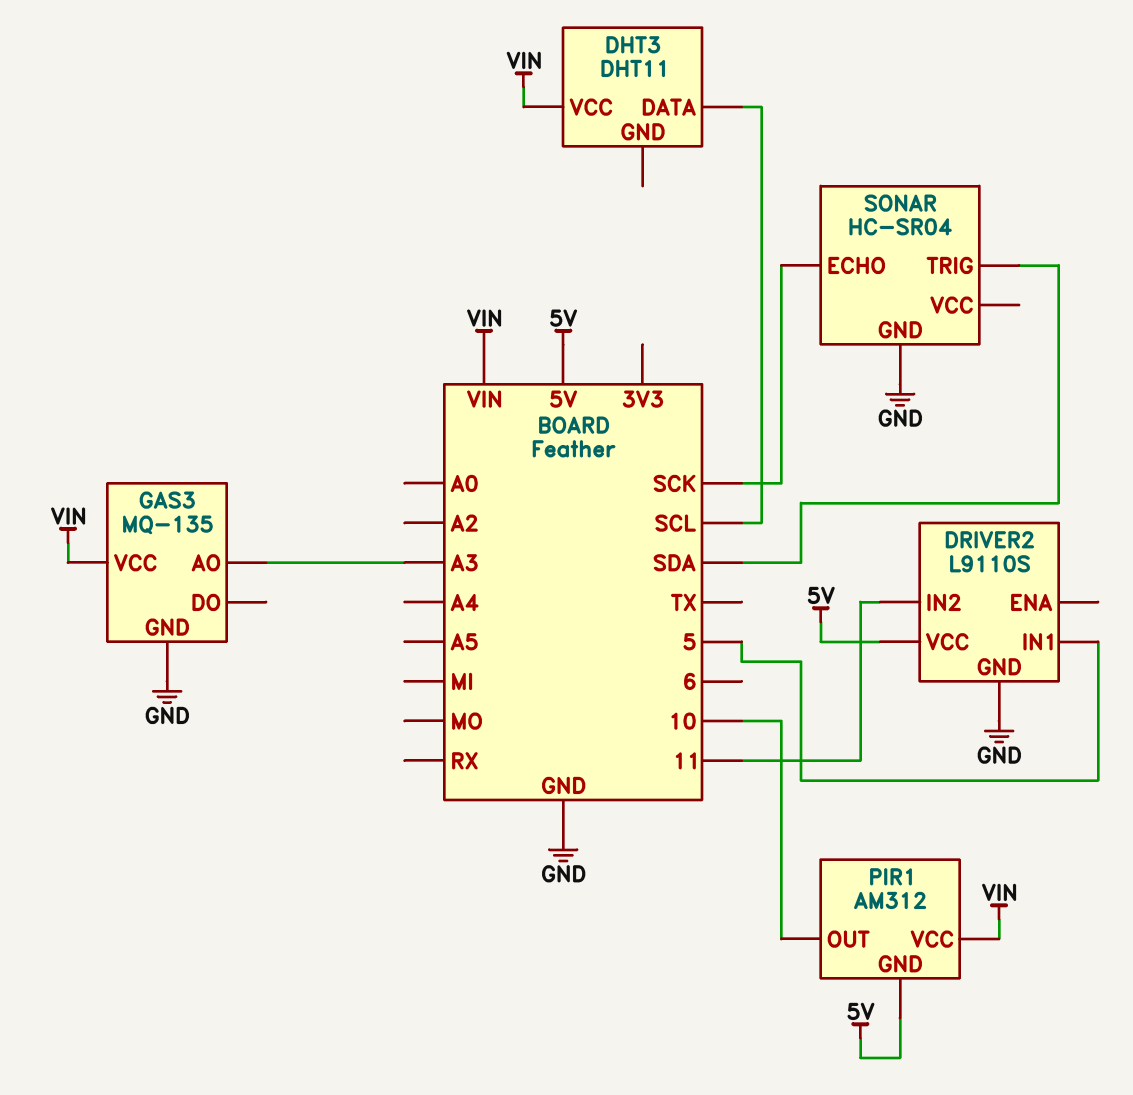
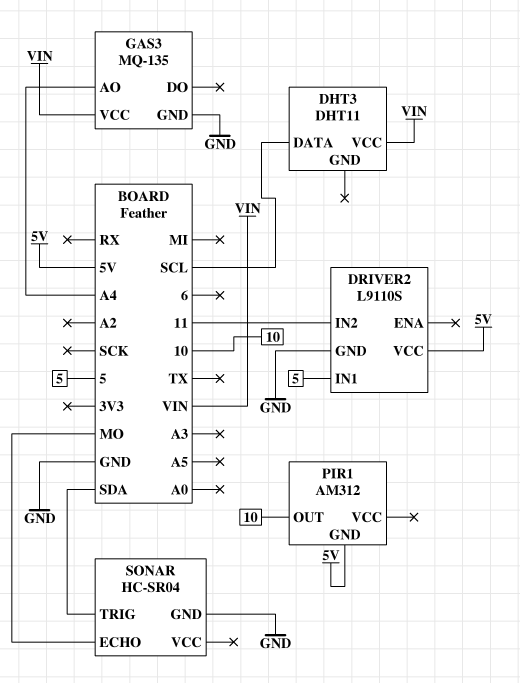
GAS3 pin AO: A3 -> A4
PIR1 pin VCC: VIN -> none
SONAR pin ECHO: SCK -> MO

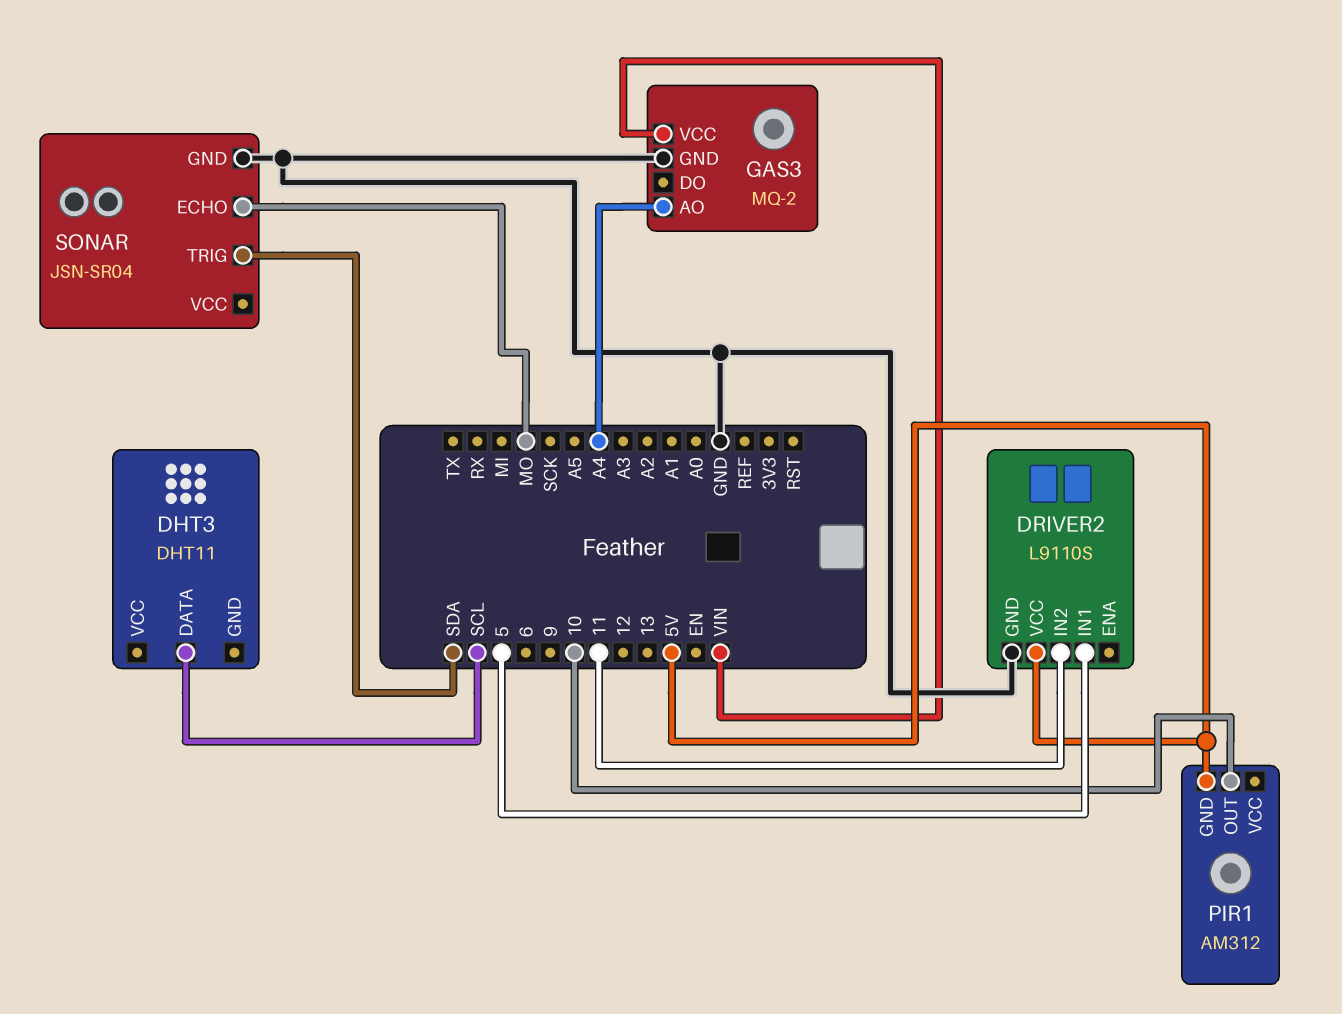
DHT3 pin VCC: VIN -> none
GAS3: MQ-135 -> MQ-2
SONAR: HC-SR04 -> JSN-SR04

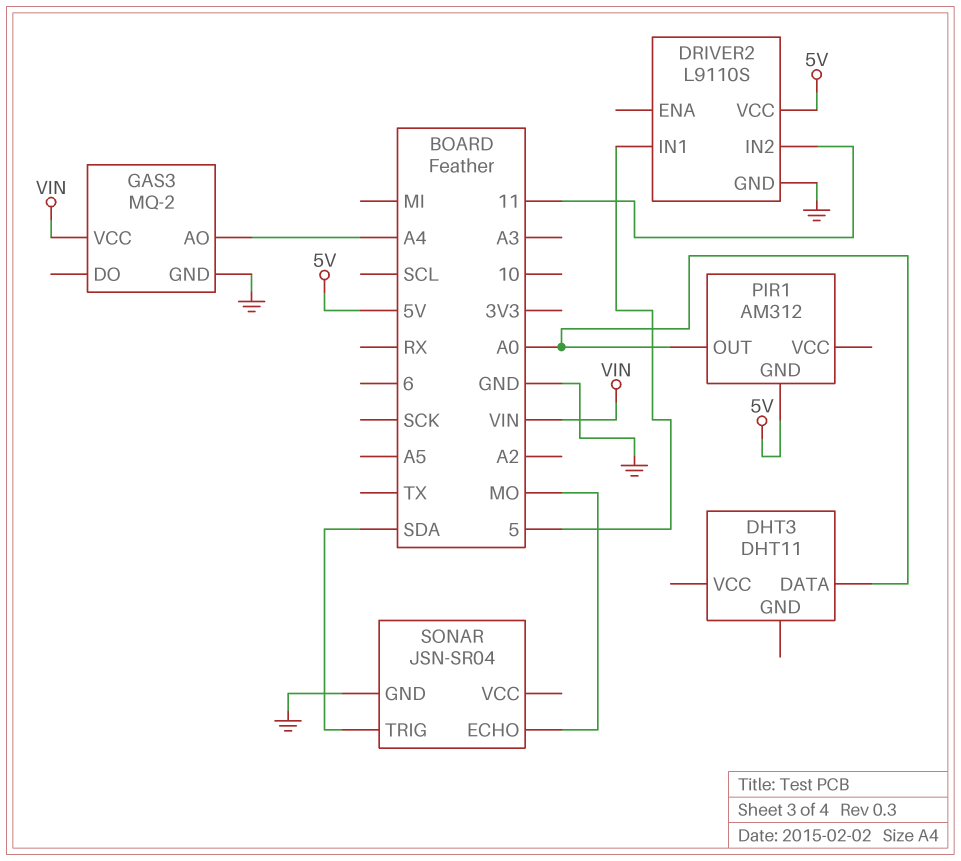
DHT3 pin DATA: SCL -> A0
PIR1 pin OUT: 10 -> A0

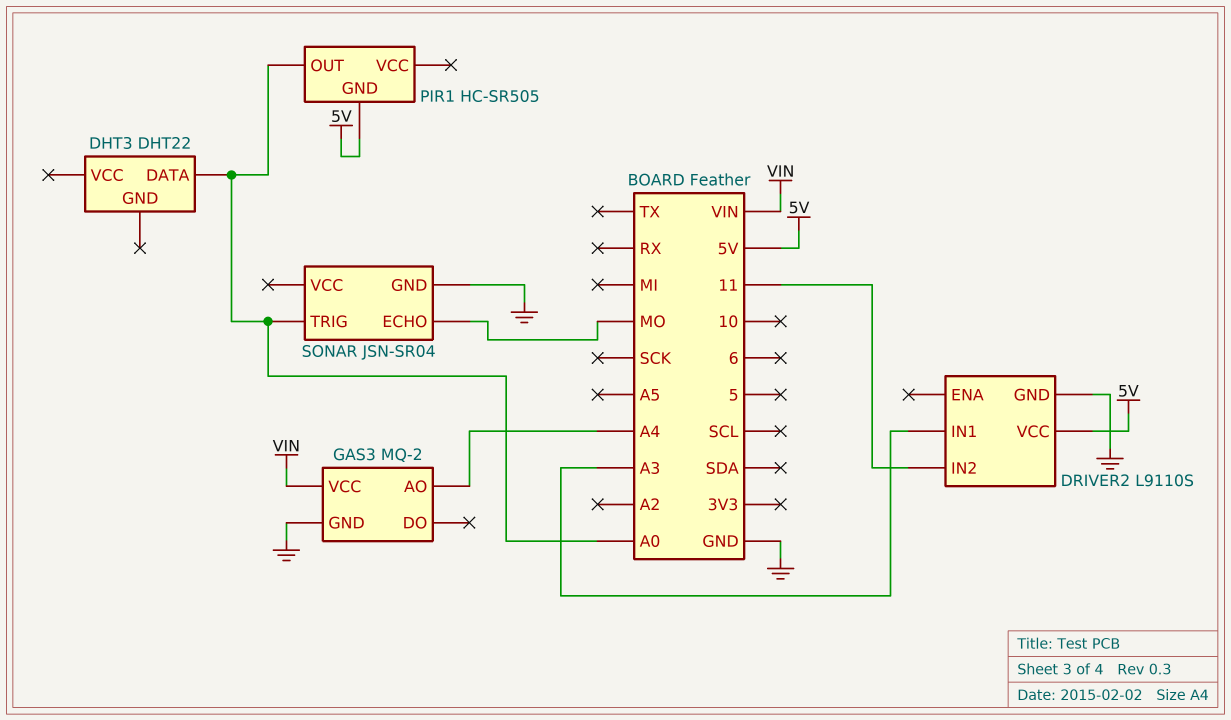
DHT3: DHT11 -> DHT22
DRIVER2 pin IN1: 5 -> A3
PIR1: AM312 -> HC-SR505
SONAR pin TRIG: SDA -> A0

